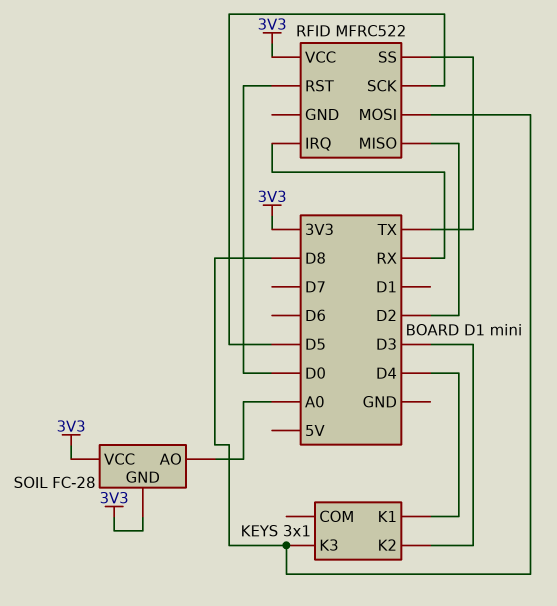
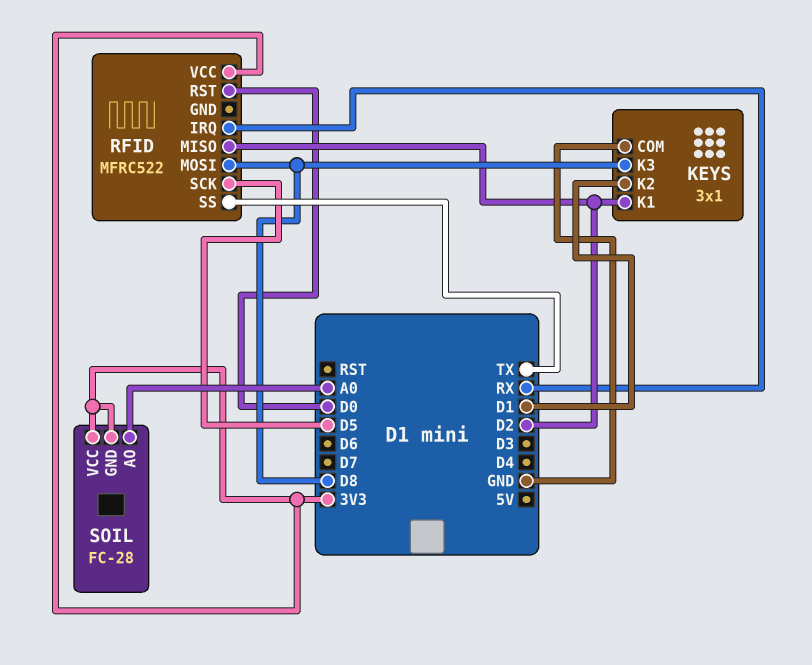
KEYS pin COM: none -> GND
KEYS pin K1: D4 -> D2
KEYS pin K2: D3 -> D1

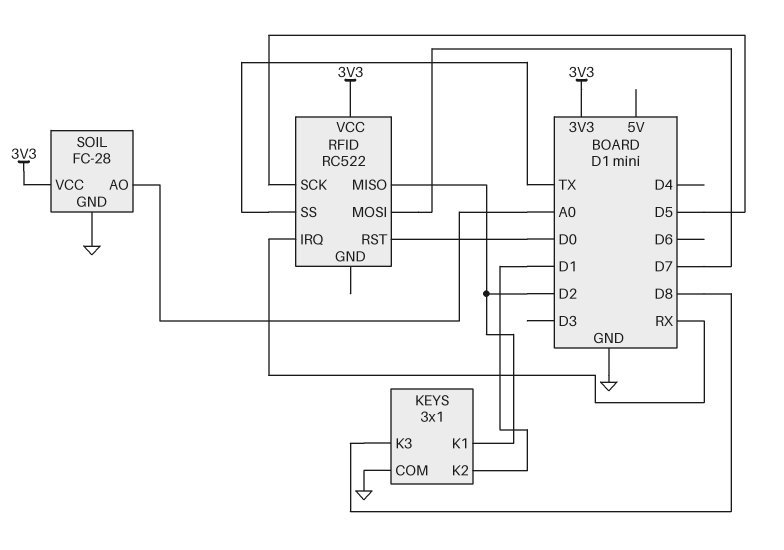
RFID: MFRC522 -> RC522
RFID pin MOSI: D8 -> D7
SOIL pin GND: 3V3 -> GND

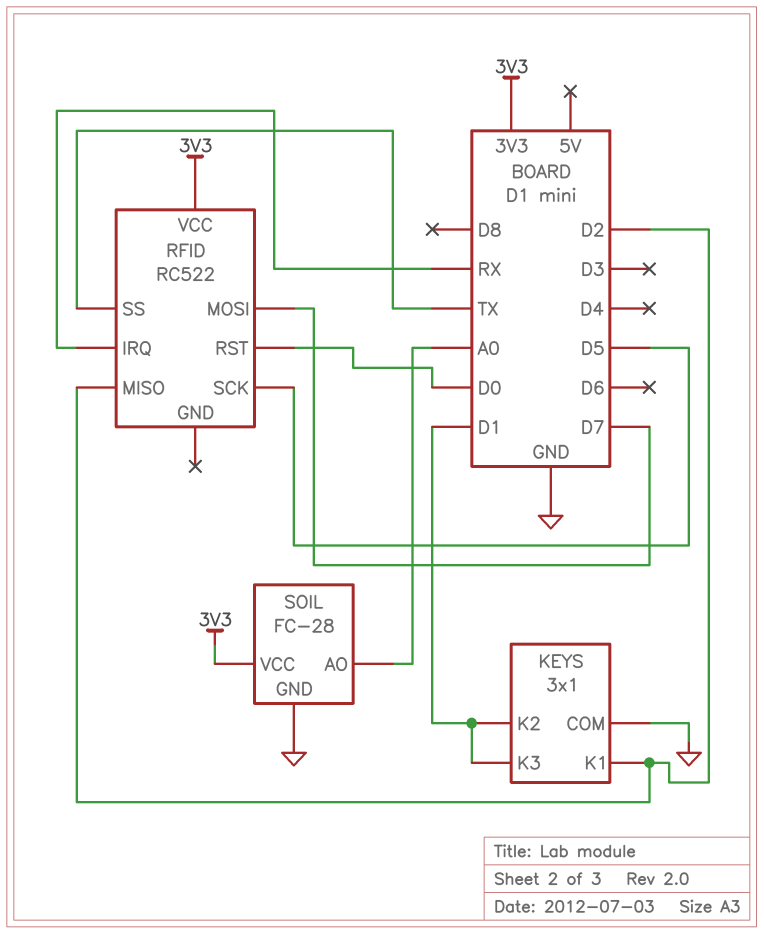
KEYS pin K3: D8 -> D1

